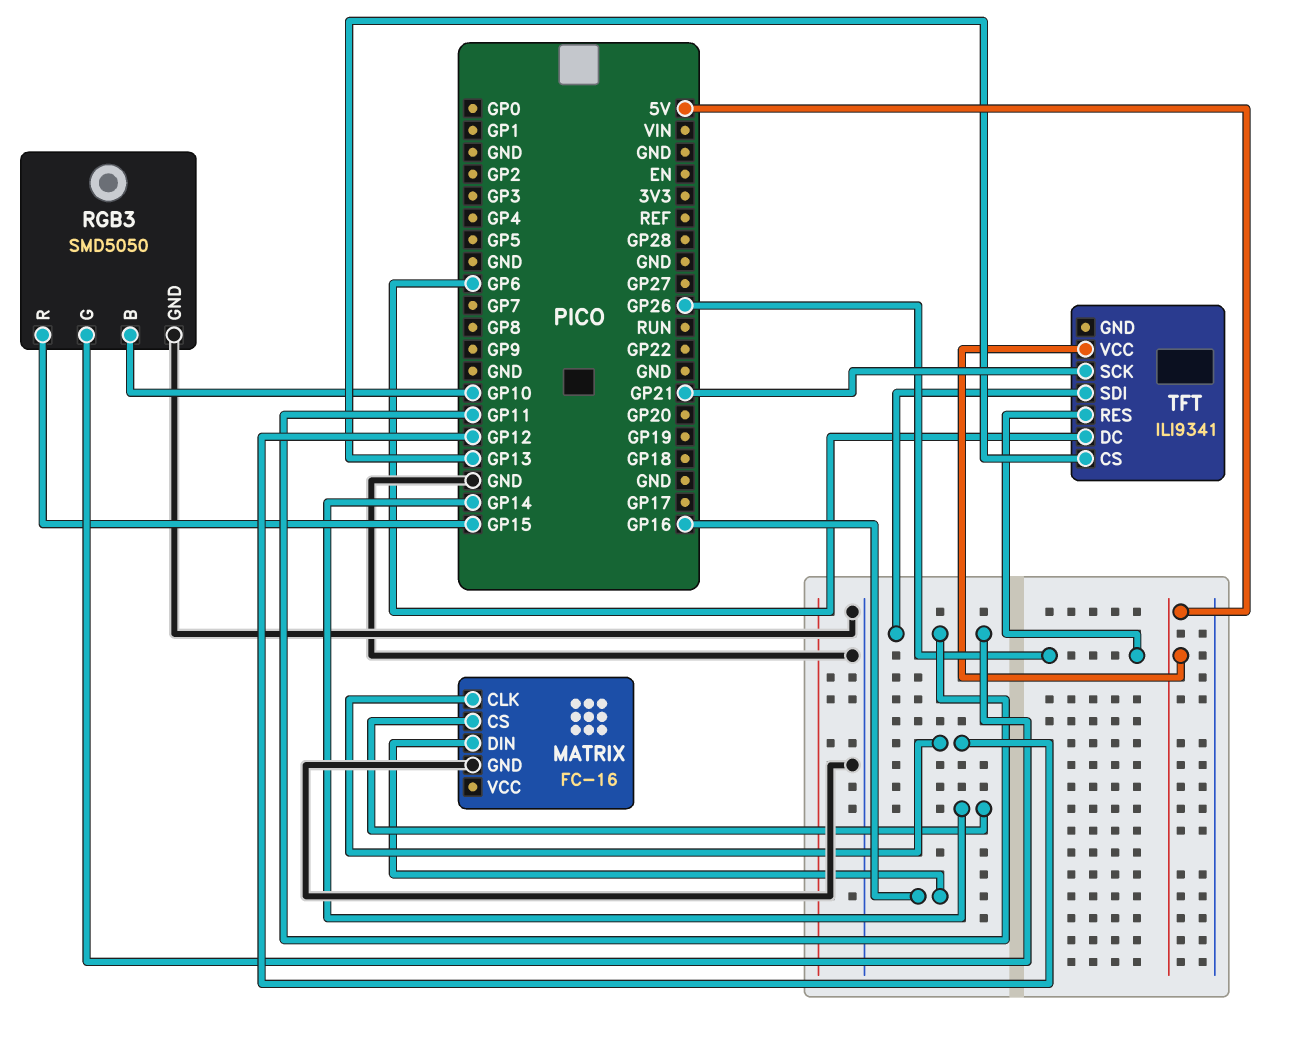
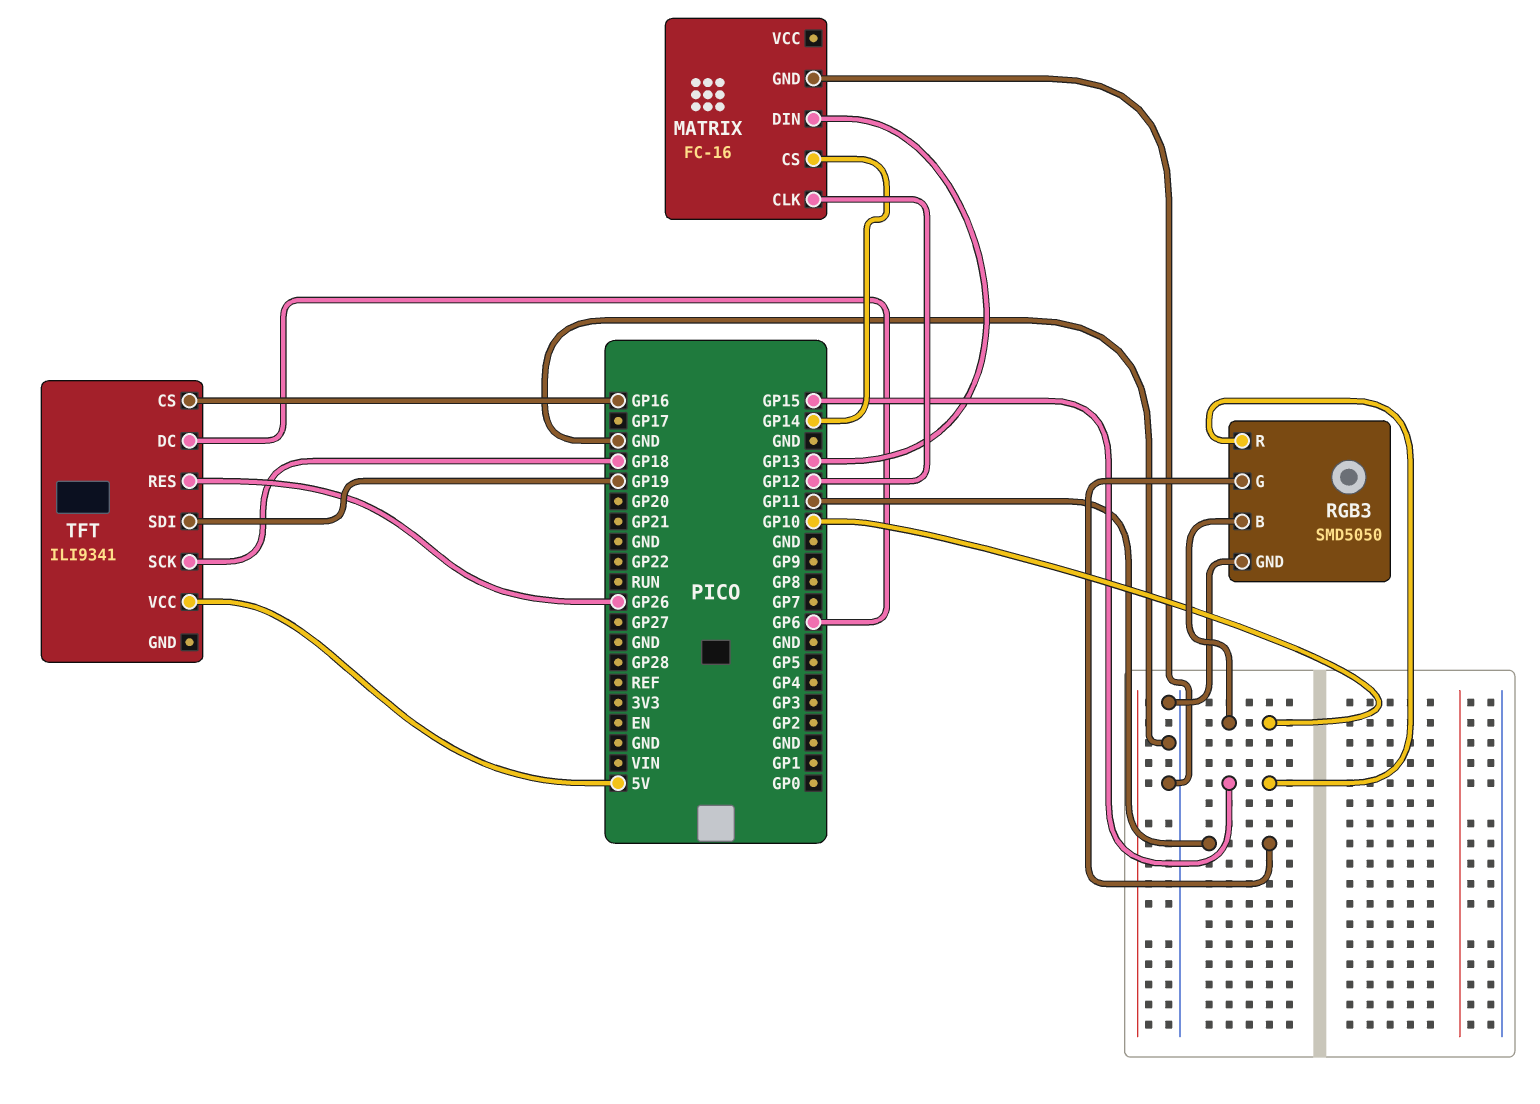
MATRIX pin DIN: GP16 -> GP13
TFT pin CS: GP13 -> GP16
TFT pin SCK: GP21 -> GP18
TFT pin SDI: GP11 -> GP19

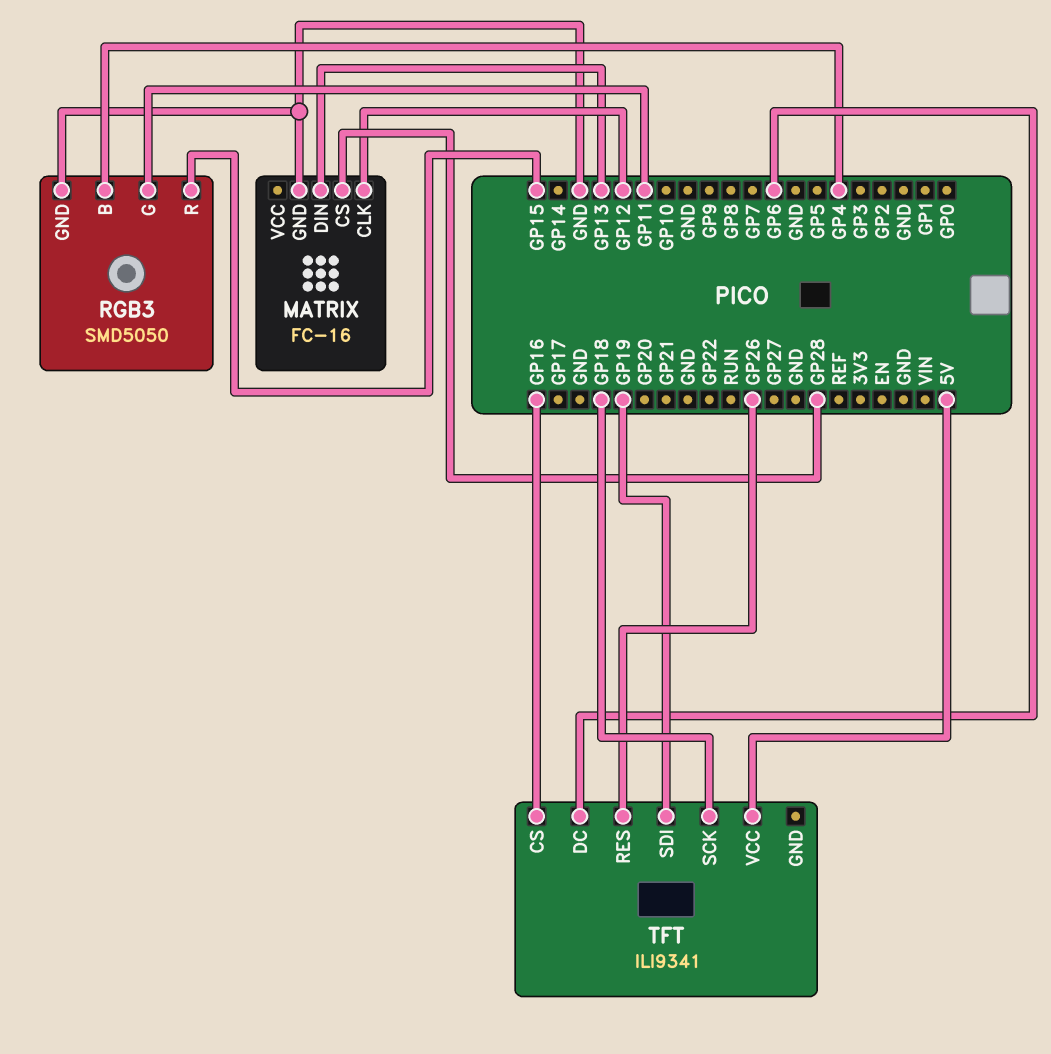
MATRIX pin CS: GP14 -> GP28
RGB3 pin B: GP10 -> GP4

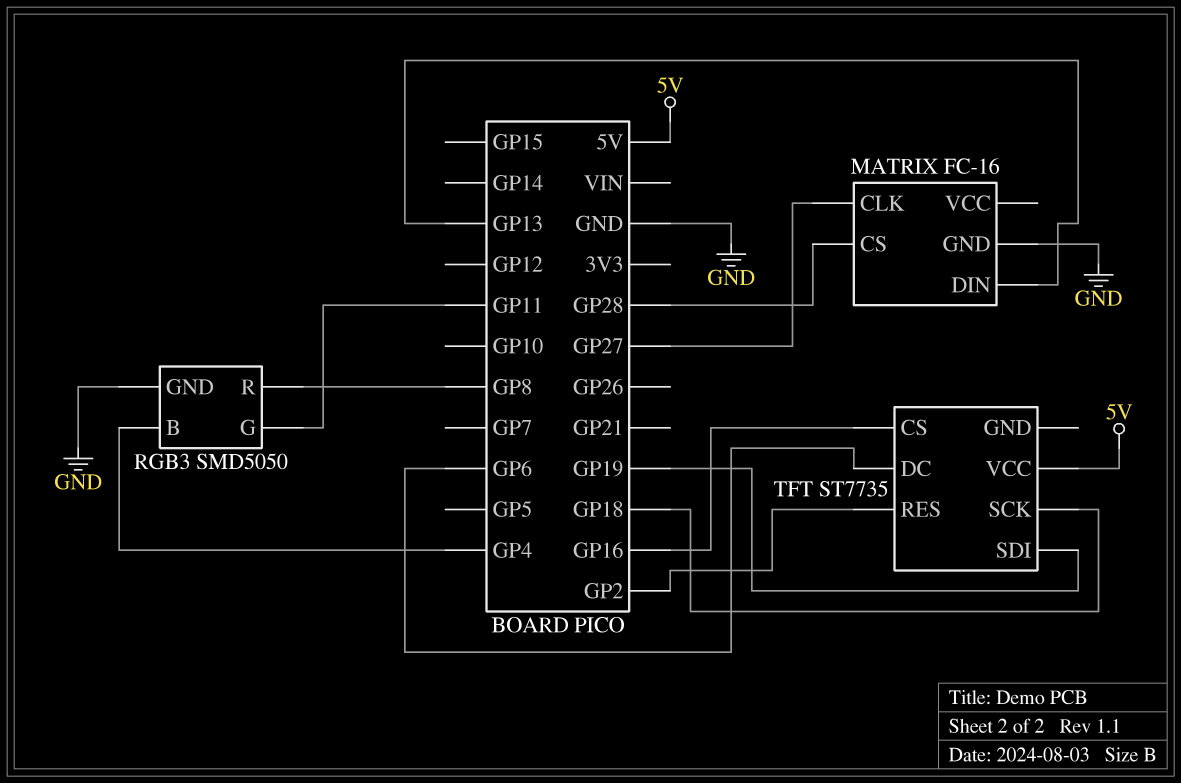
MATRIX pin CLK: GP12 -> GP27
RGB3 pin R: GP15 -> GP8
TFT: ILI9341 -> ST7735
TFT pin RES: GP26 -> GP2

